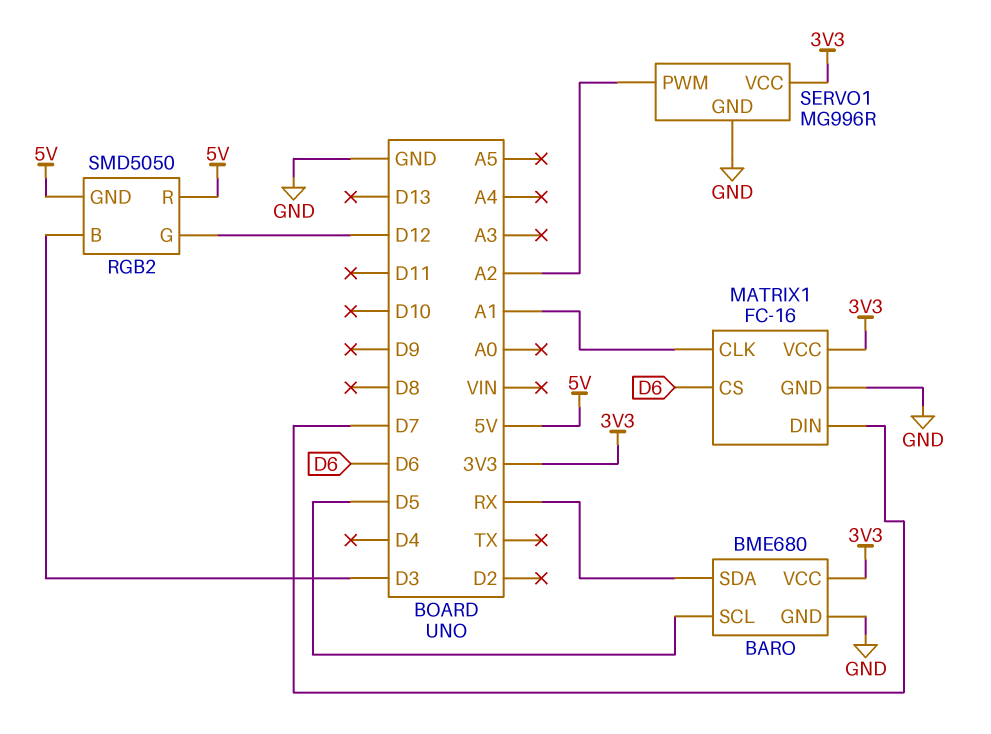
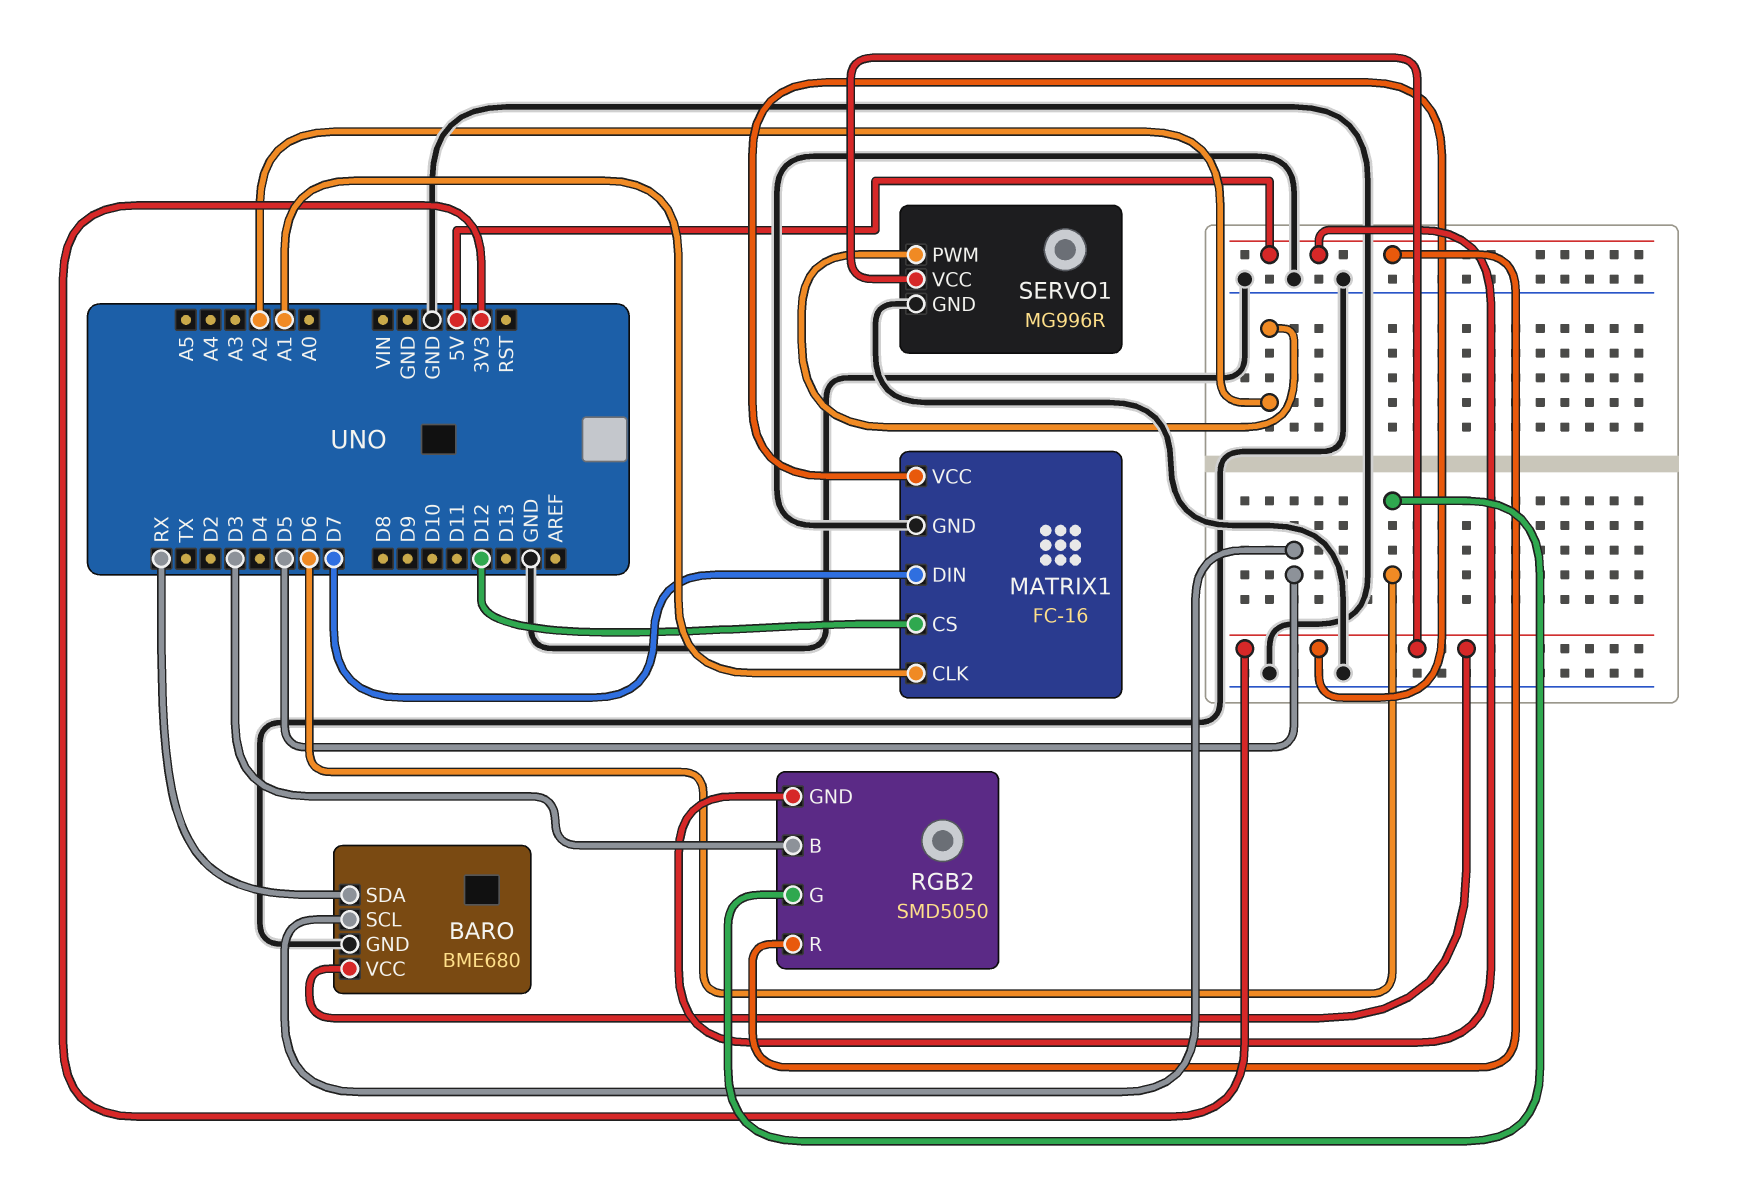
MATRIX1 pin CS: D6 -> D12
RGB2 pin G: D12 -> D6

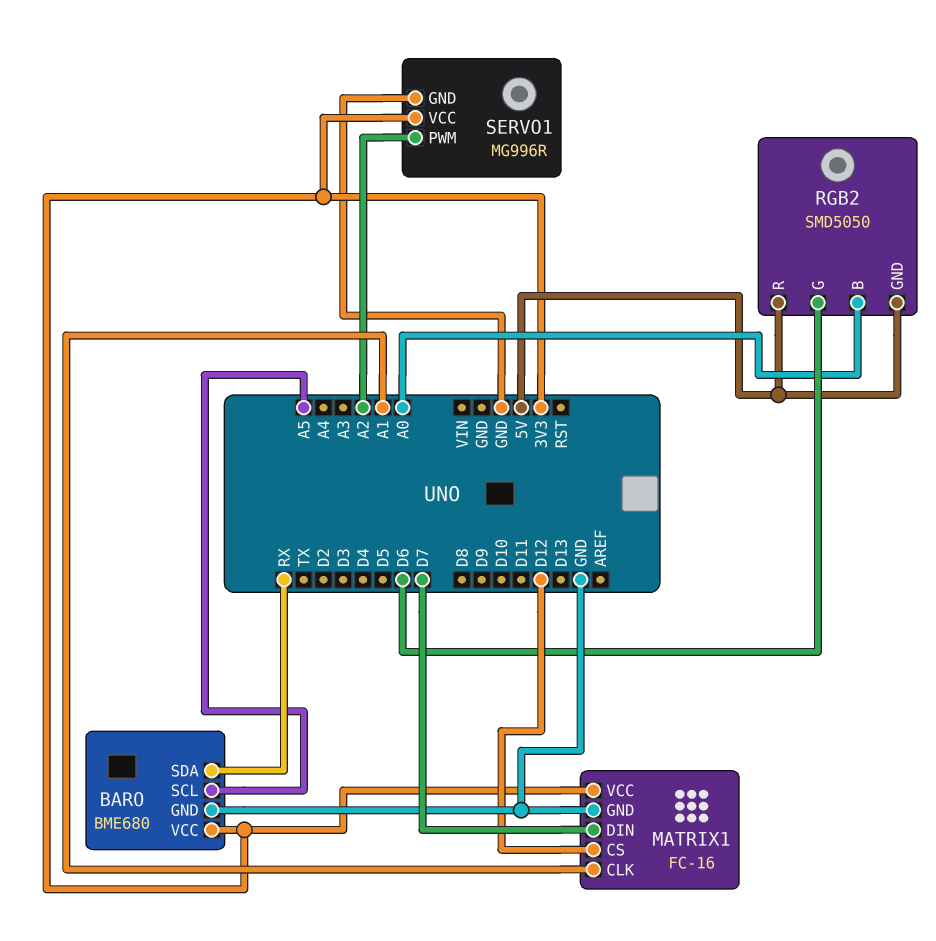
BARO pin SCL: D5 -> A5
RGB2 pin B: D3 -> A0

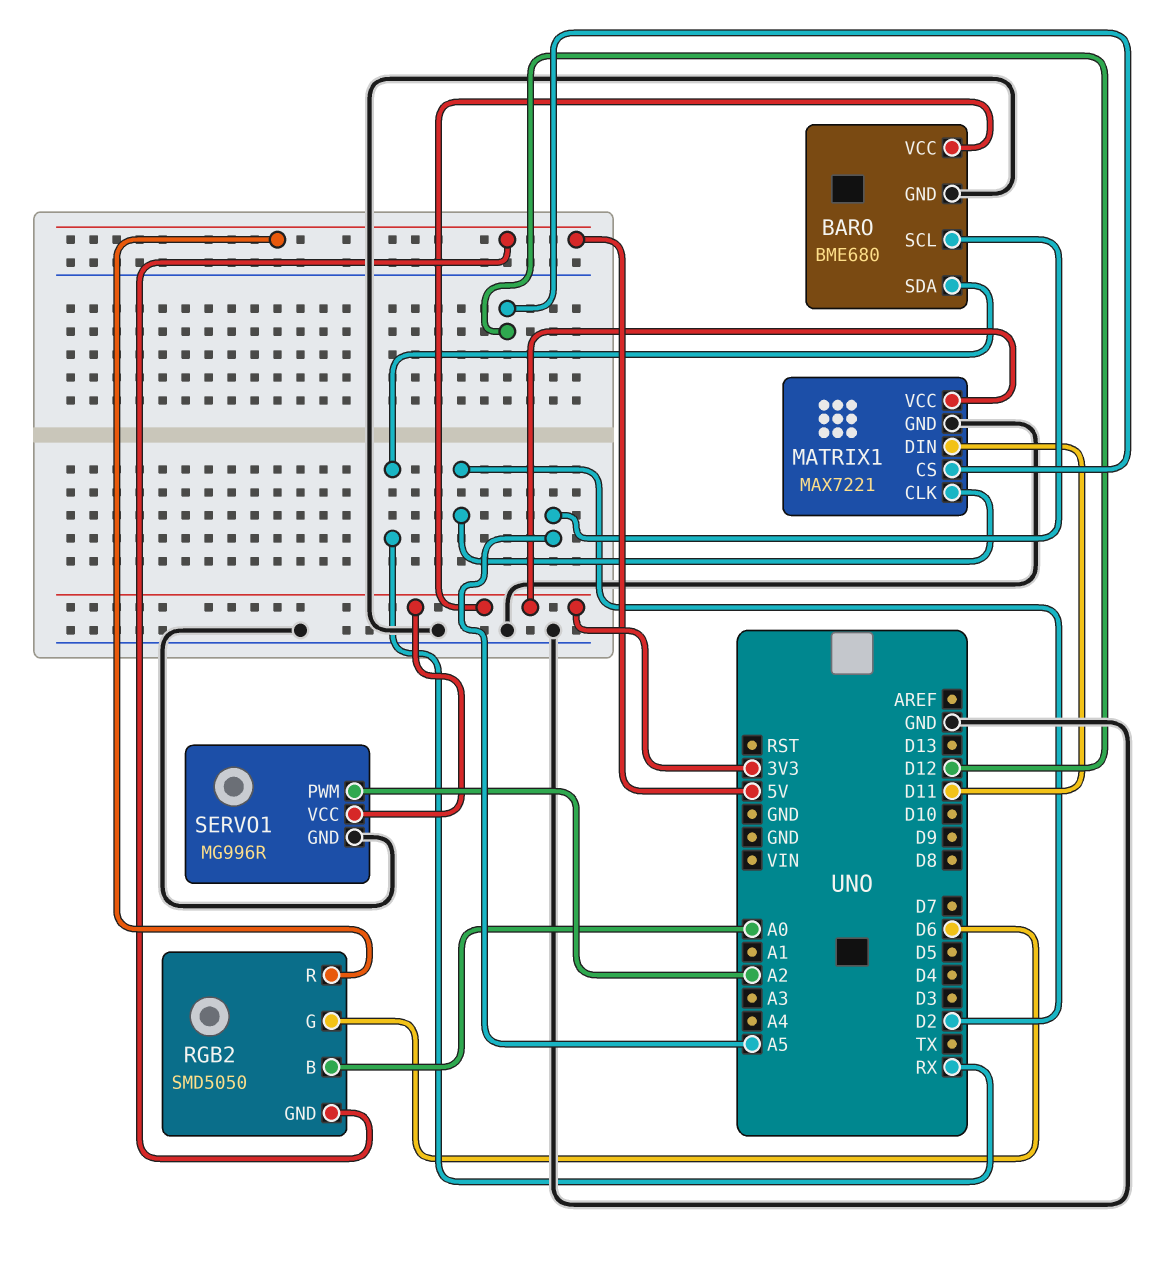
MATRIX1: FC-16 -> MAX7221
MATRIX1 pin CLK: A1 -> D2
MATRIX1 pin DIN: D7 -> D11

